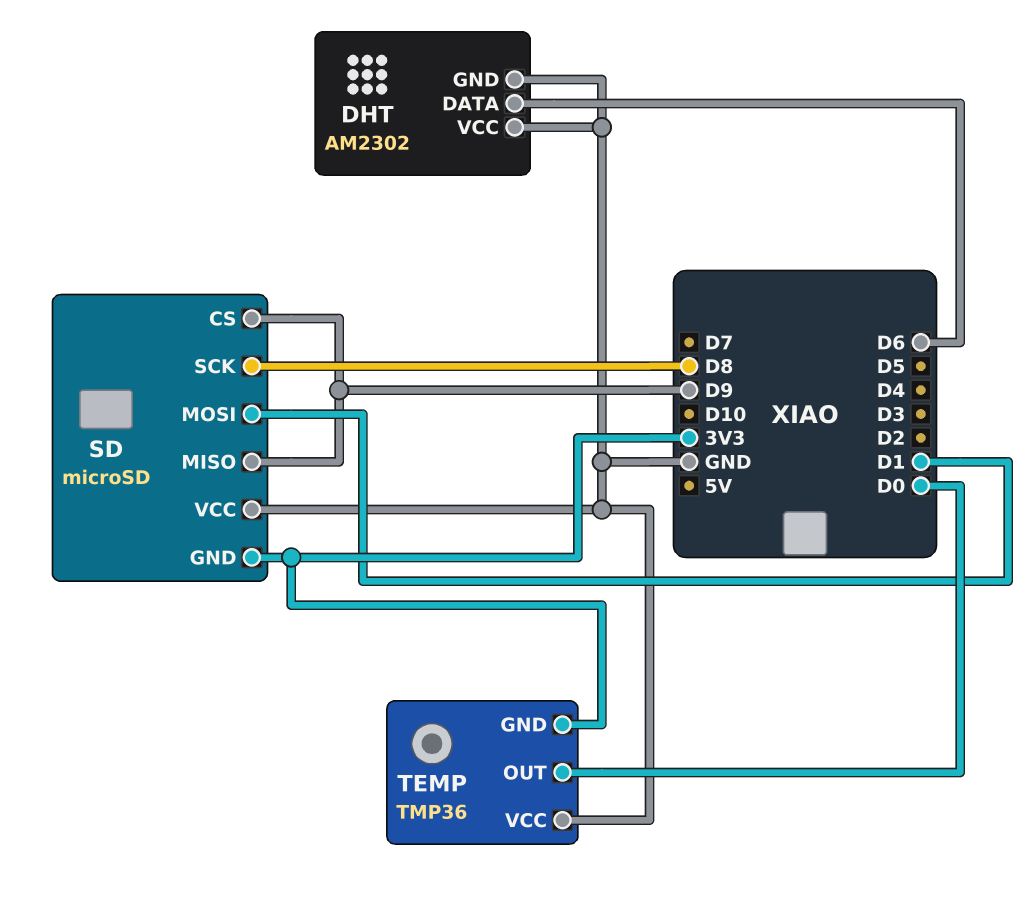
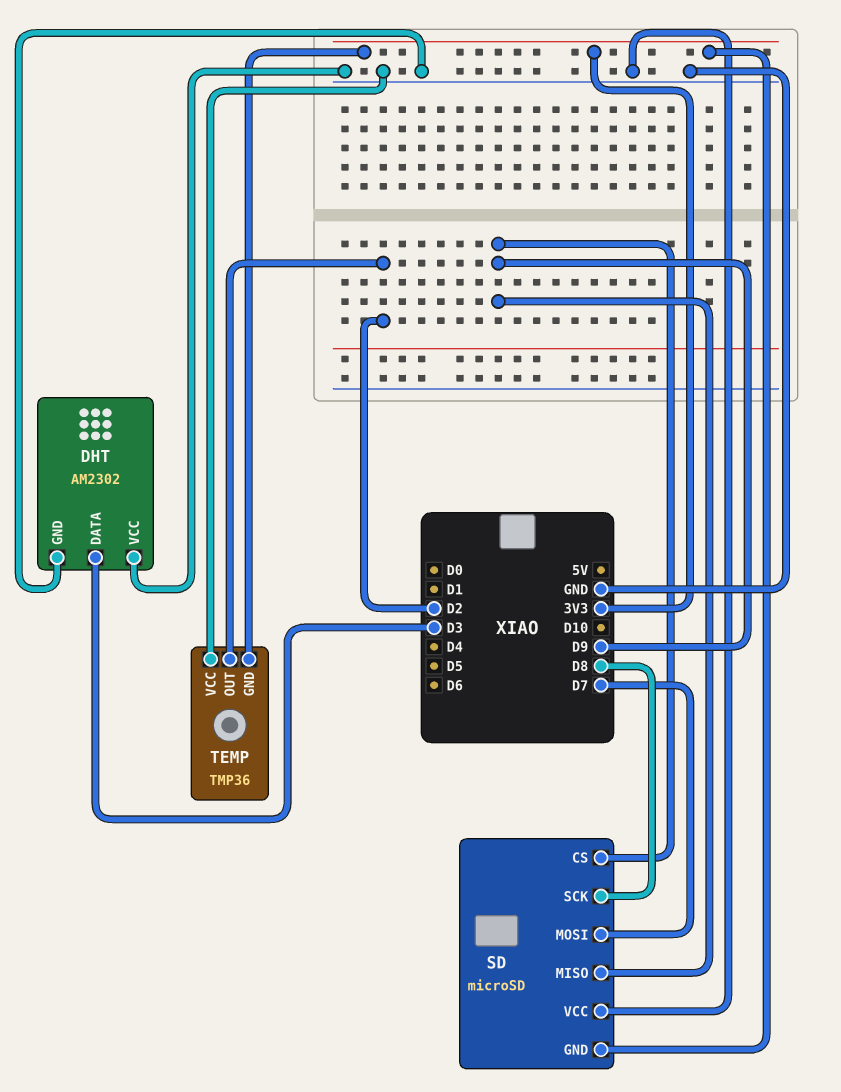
DHT pin DATA: D6 -> D3
SD pin MOSI: D1 -> D7
TEMP pin OUT: D0 -> D2

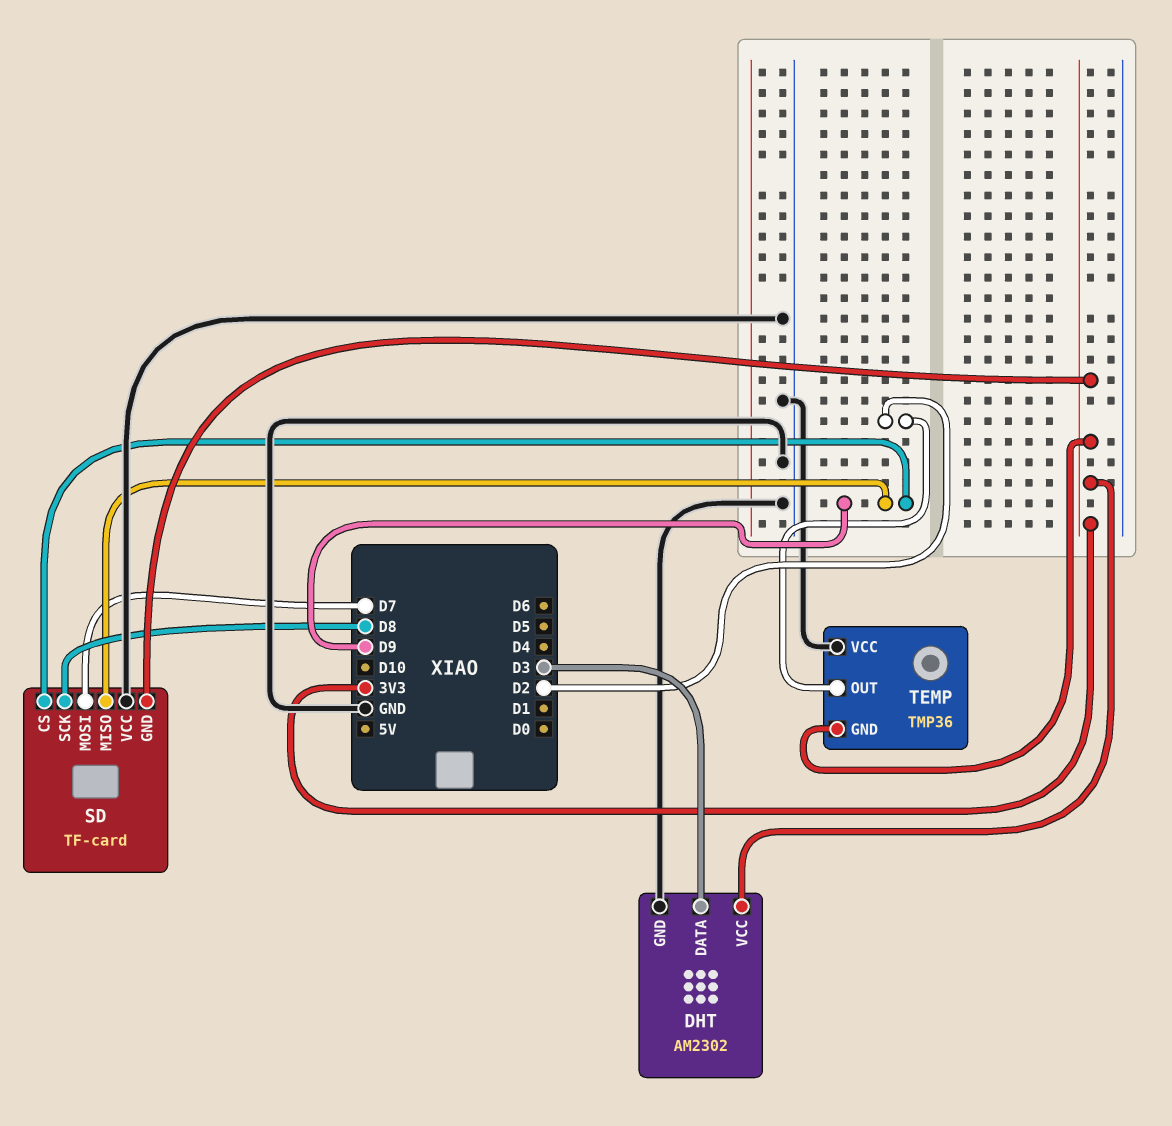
DHT pin VCC: GND -> 3V3
SD: microSD -> TF-card

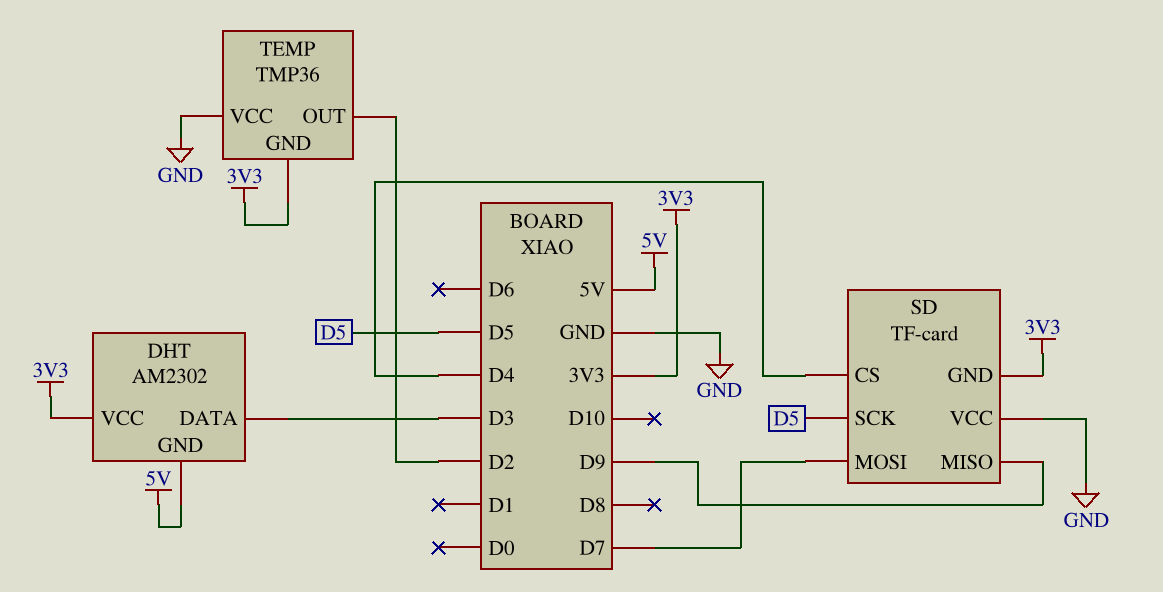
DHT pin GND: GND -> 5V
SD pin CS: D9 -> D4
SD pin SCK: D8 -> D5

